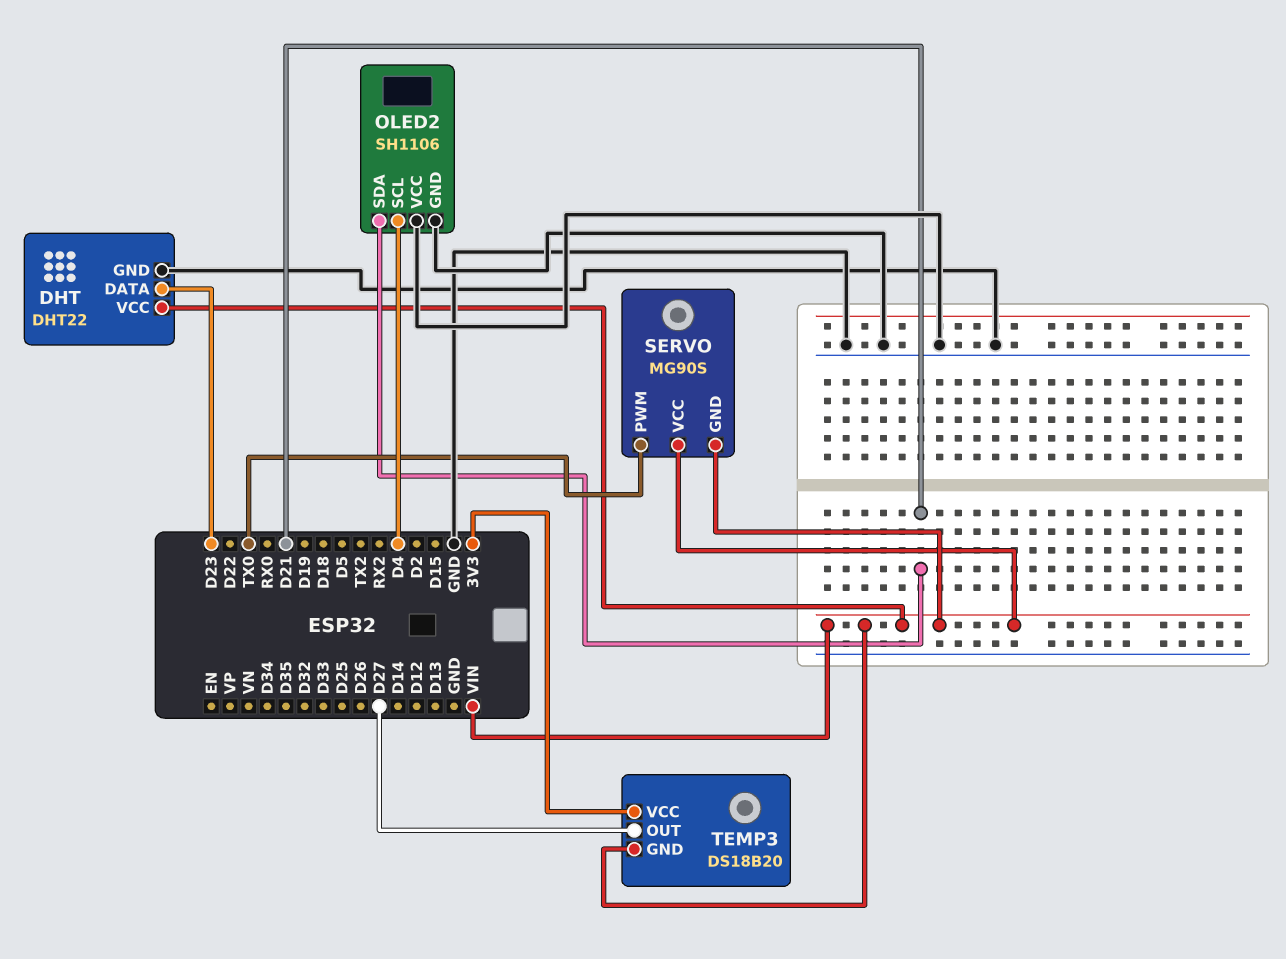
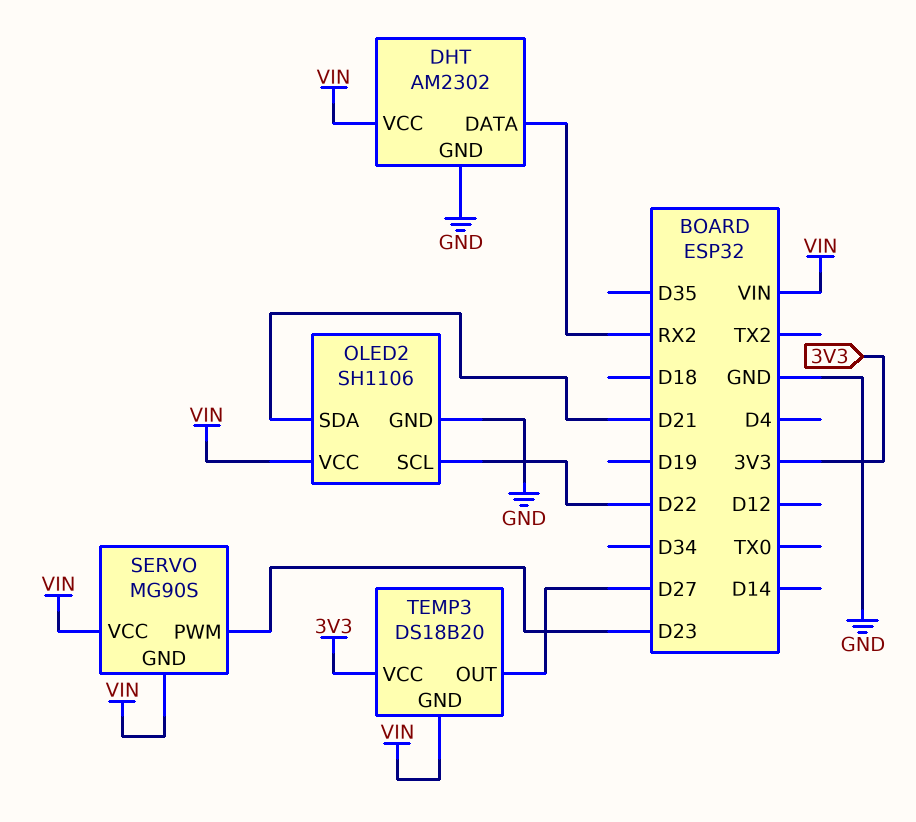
DHT: DHT22 -> AM2302
DHT pin DATA: D23 -> RX2
OLED2 pin SCL: D4 -> D22
OLED2 pin VCC: GND -> VIN
SERVO pin PWM: TX0 -> D23

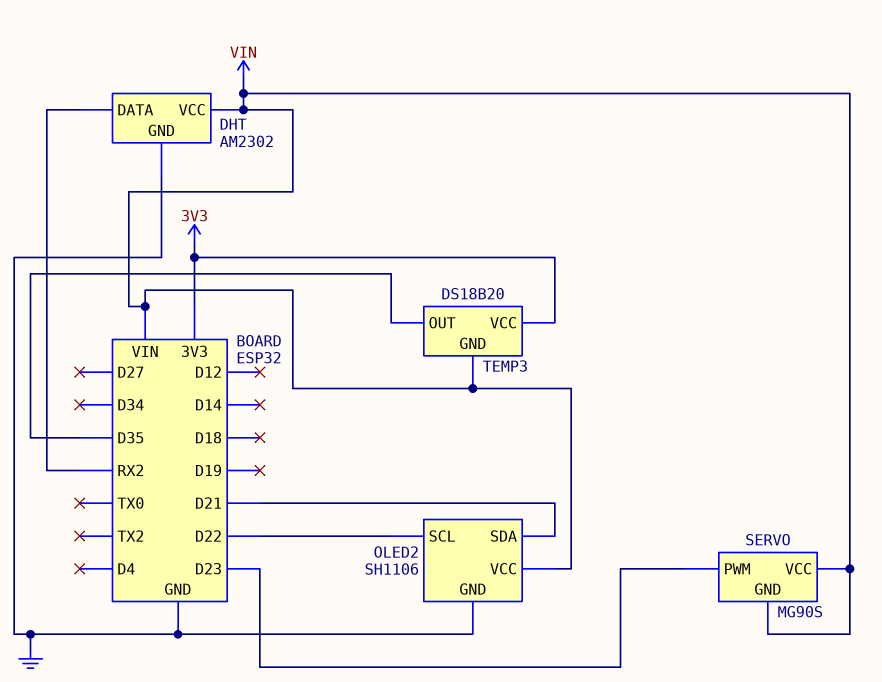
TEMP3 pin OUT: D27 -> D35

